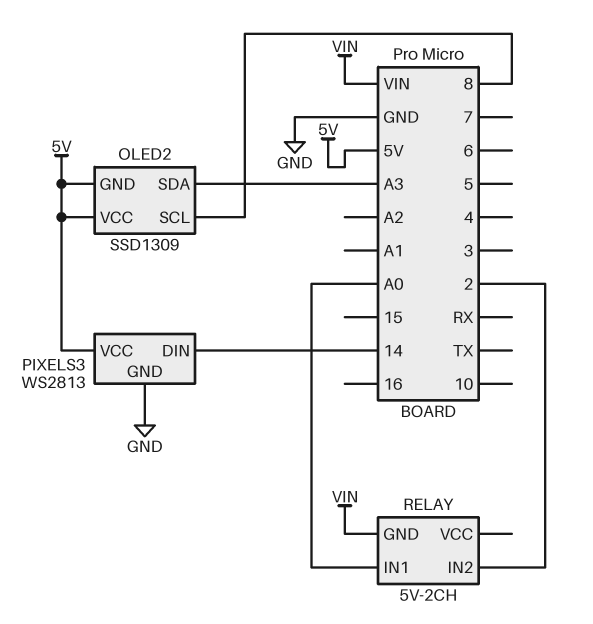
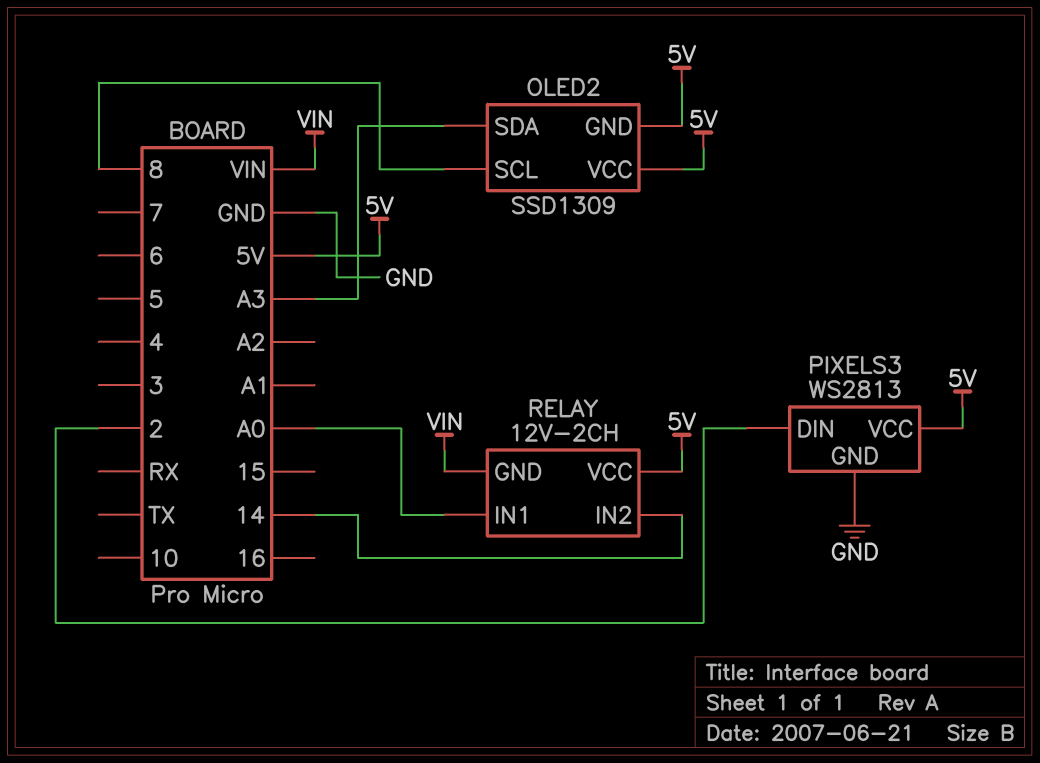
PIXELS3 pin DIN: 14 -> 2
RELAY: 5V-2CH -> 12V-2CH
RELAY pin IN2: 2 -> 14
RELAY pin VCC: none -> 5V

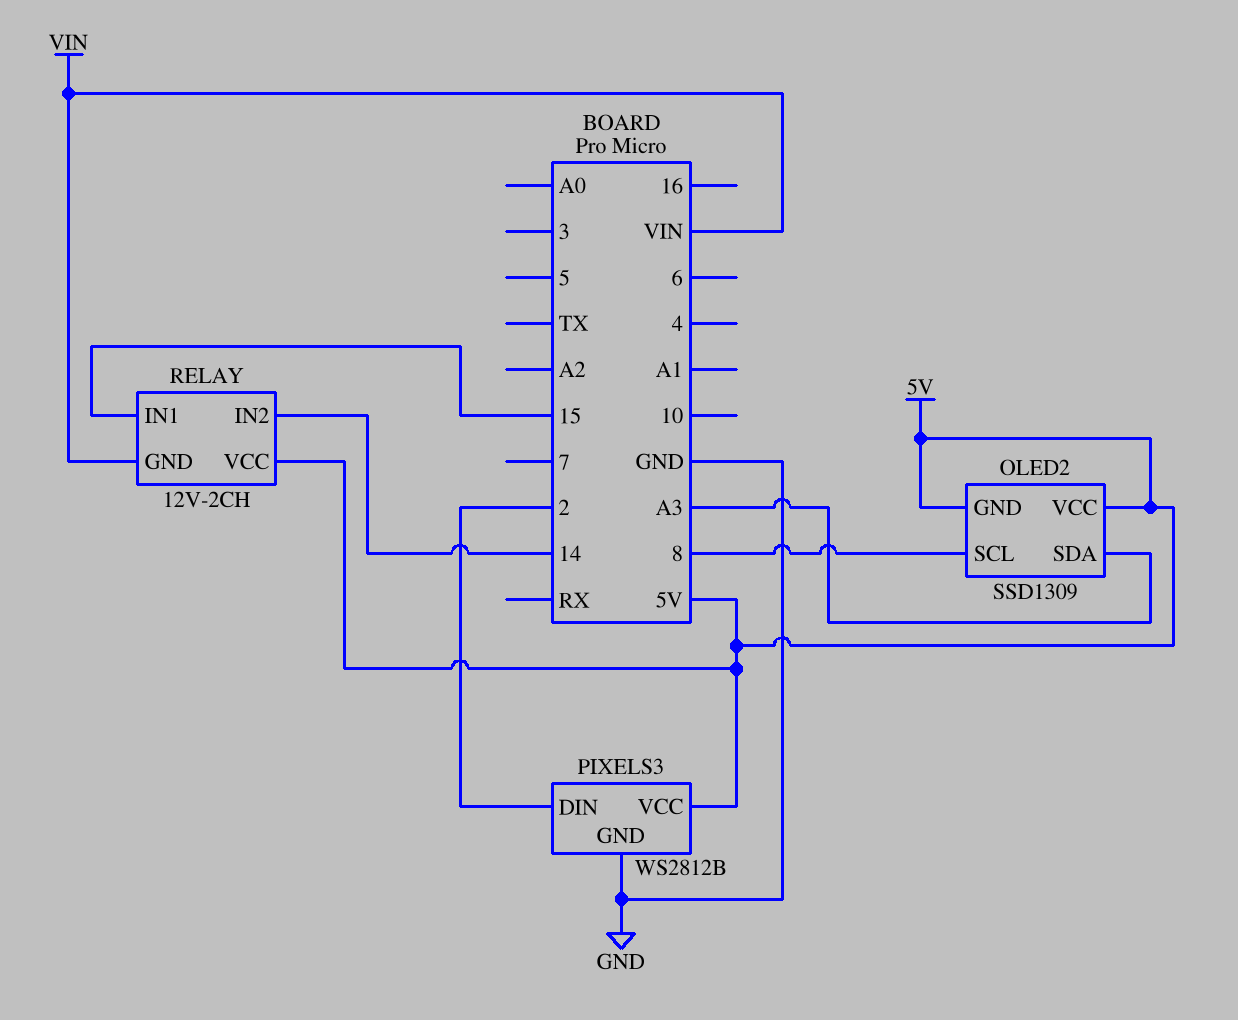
PIXELS3: WS2813 -> WS2812B
RELAY pin IN1: A0 -> 15

